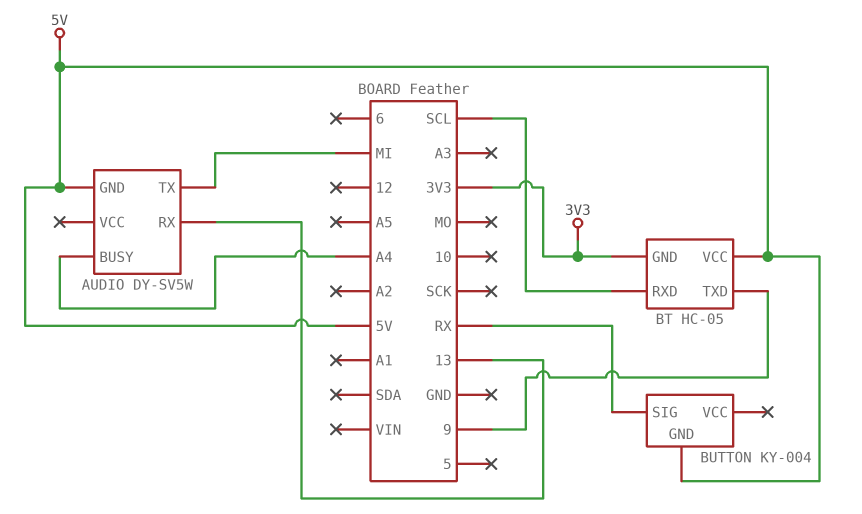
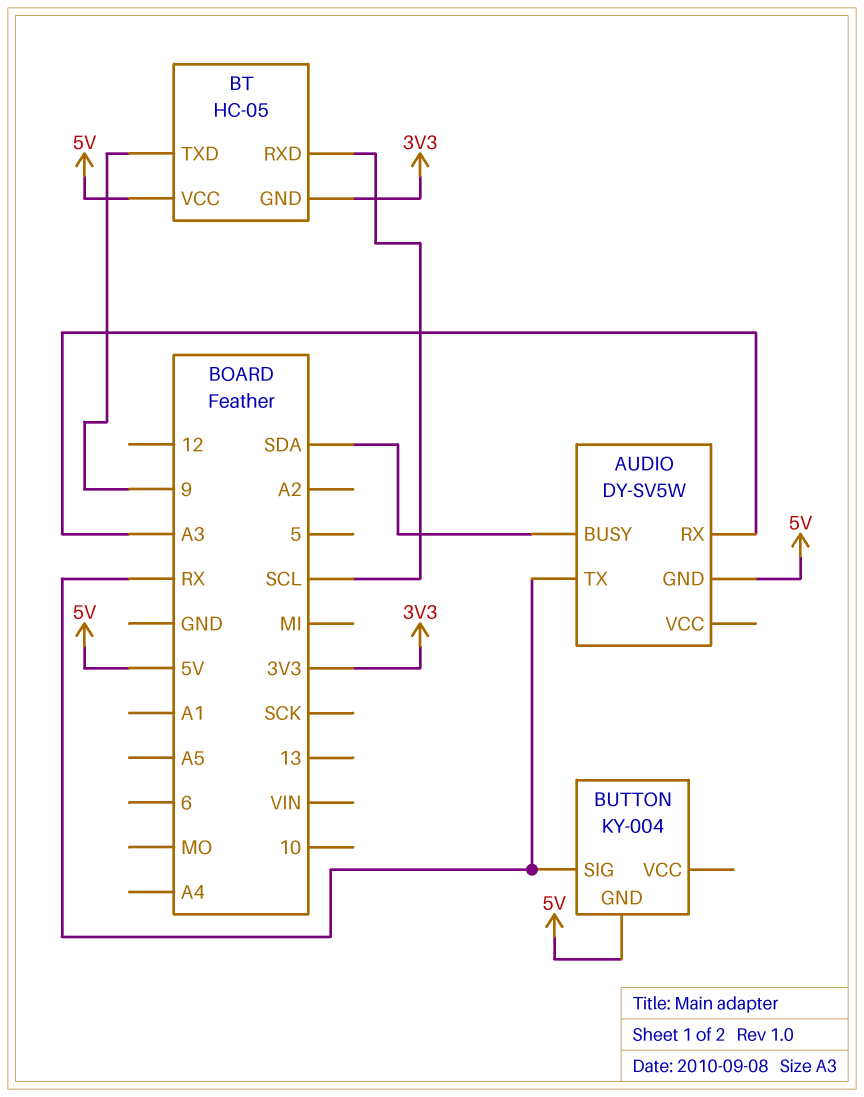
AUDIO pin BUSY: A4 -> SDA
AUDIO pin RX: 13 -> A3
AUDIO pin TX: MI -> RX

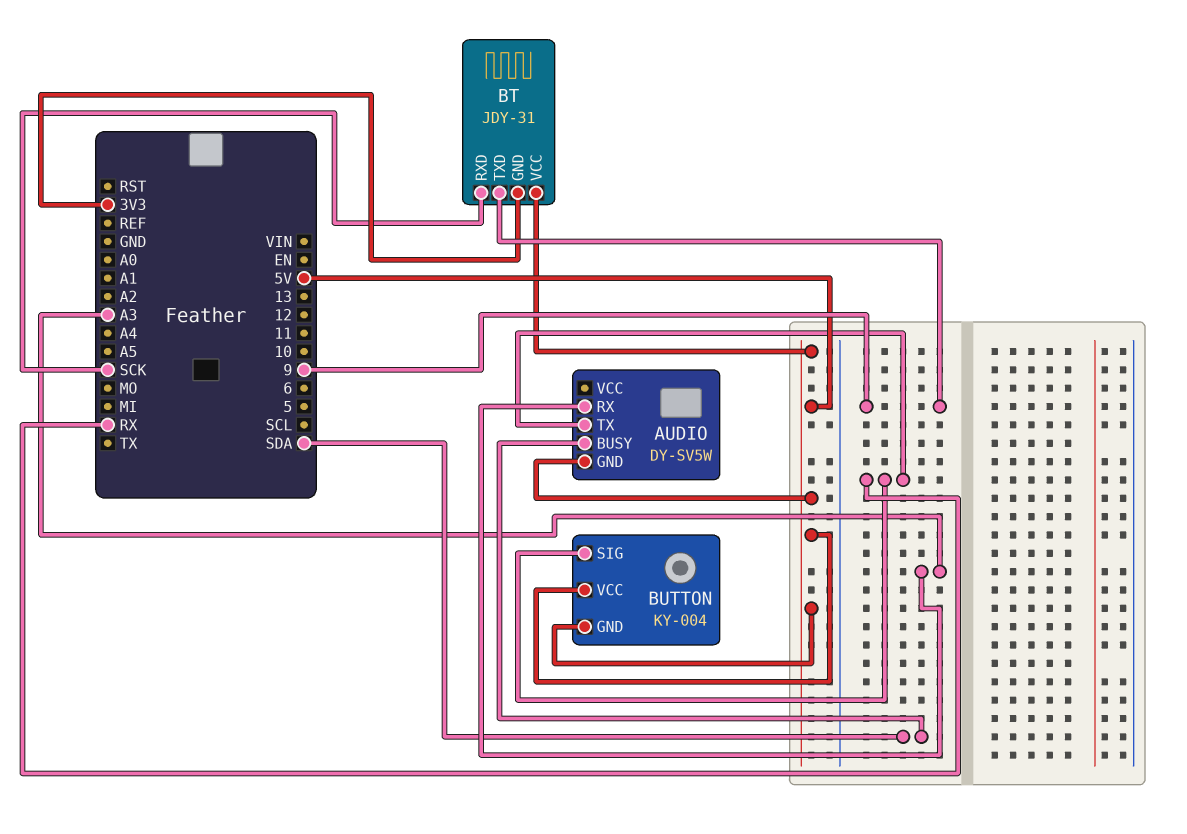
BT: HC-05 -> JDY-31
BT pin RXD: SCL -> SCK
BUTTON pin VCC: none -> 5V

